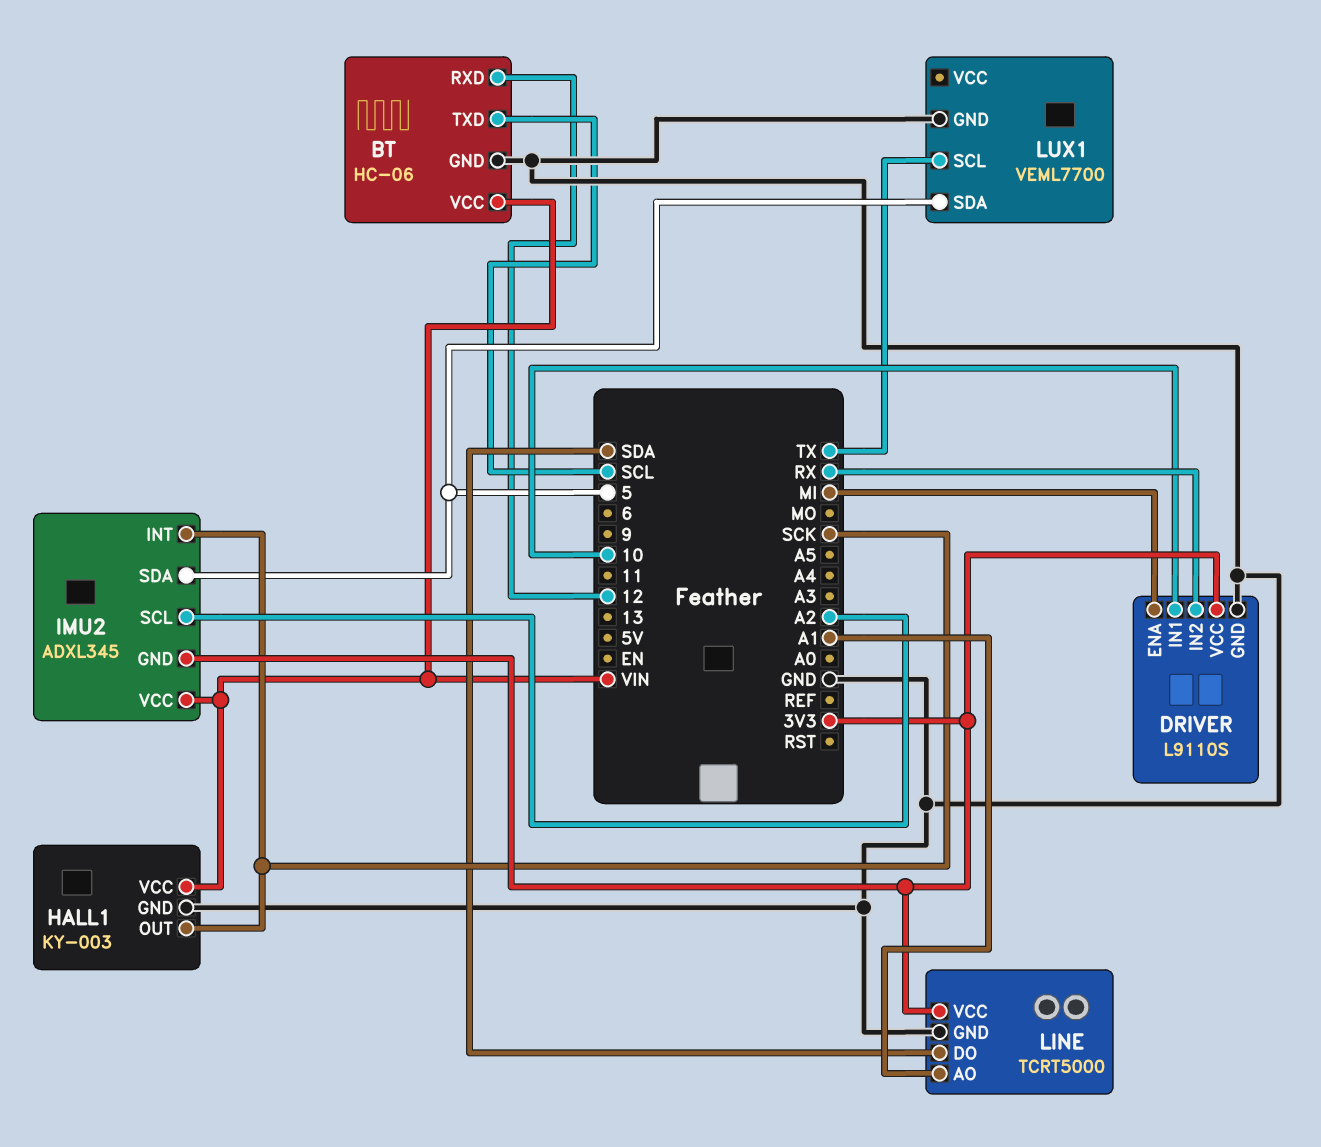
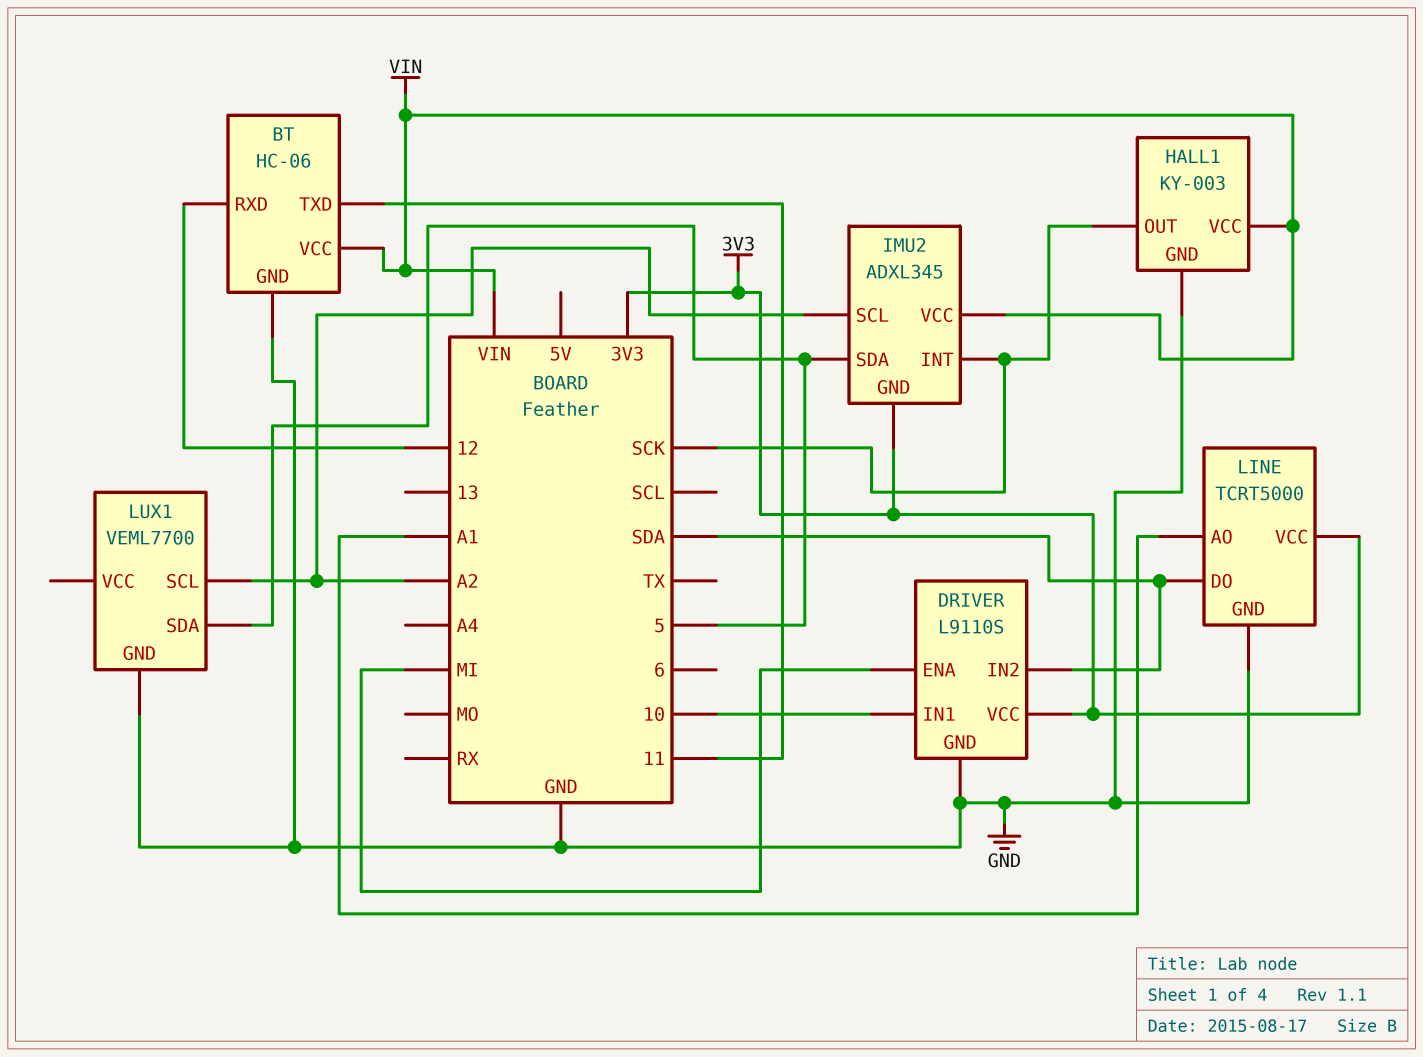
BT pin TXD: SCL -> 11
DRIVER pin IN2: RX -> SDA
LUX1 pin SCL: TX -> A2

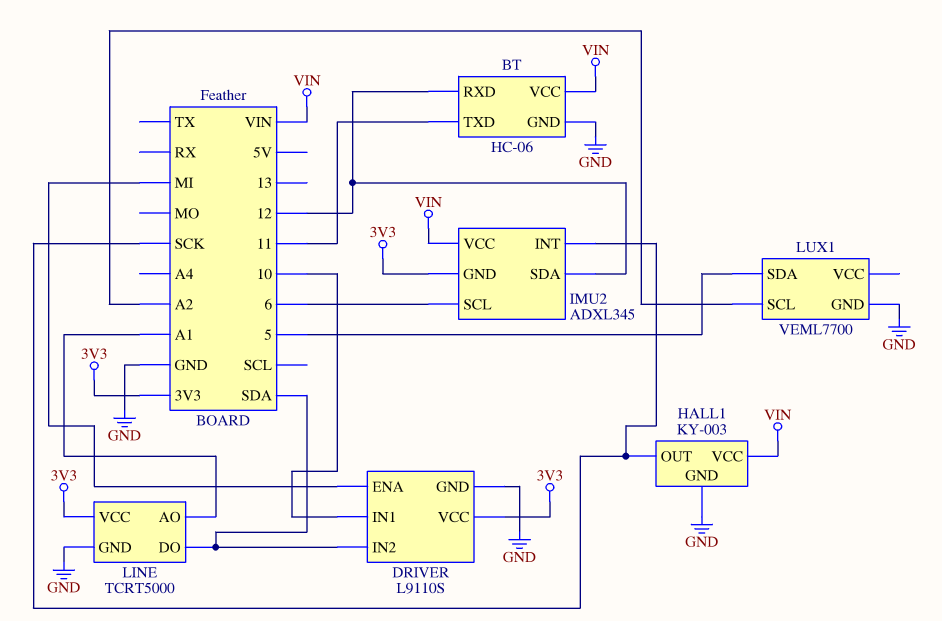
IMU2 pin SCL: A2 -> 6
IMU2 pin SDA: 5 -> 12

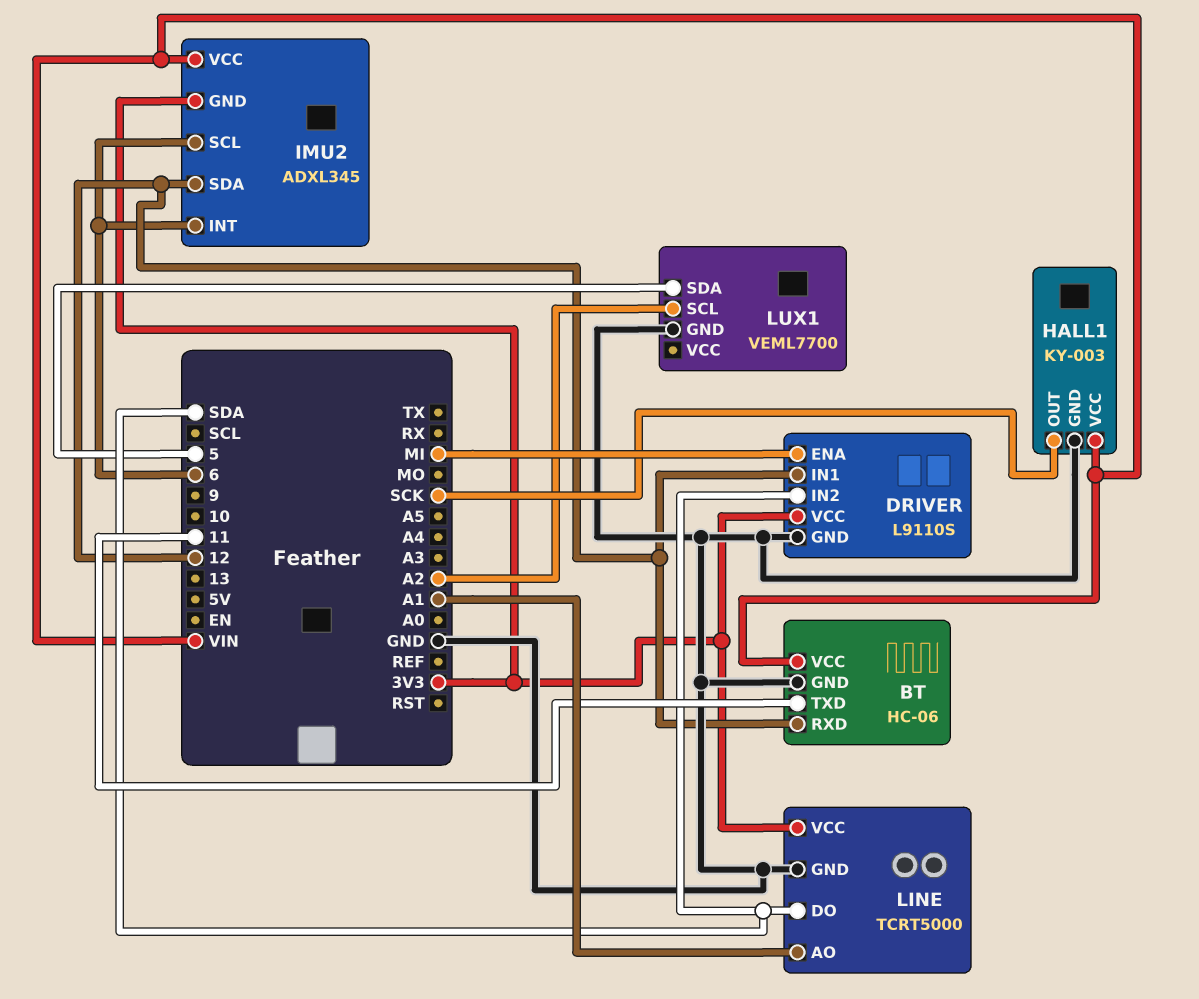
DRIVER pin IN1: 10 -> 12
IMU2 pin INT: SCK -> 6

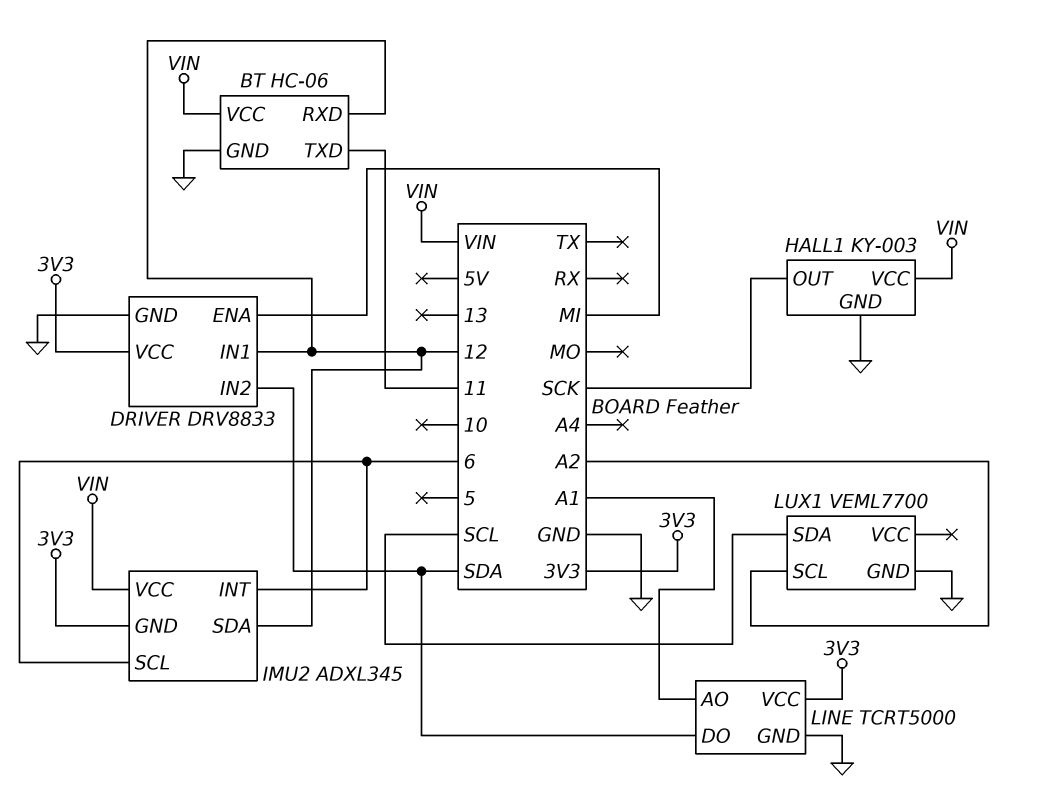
DRIVER: L9110S -> DRV8833
LUX1 pin SDA: 5 -> SCL

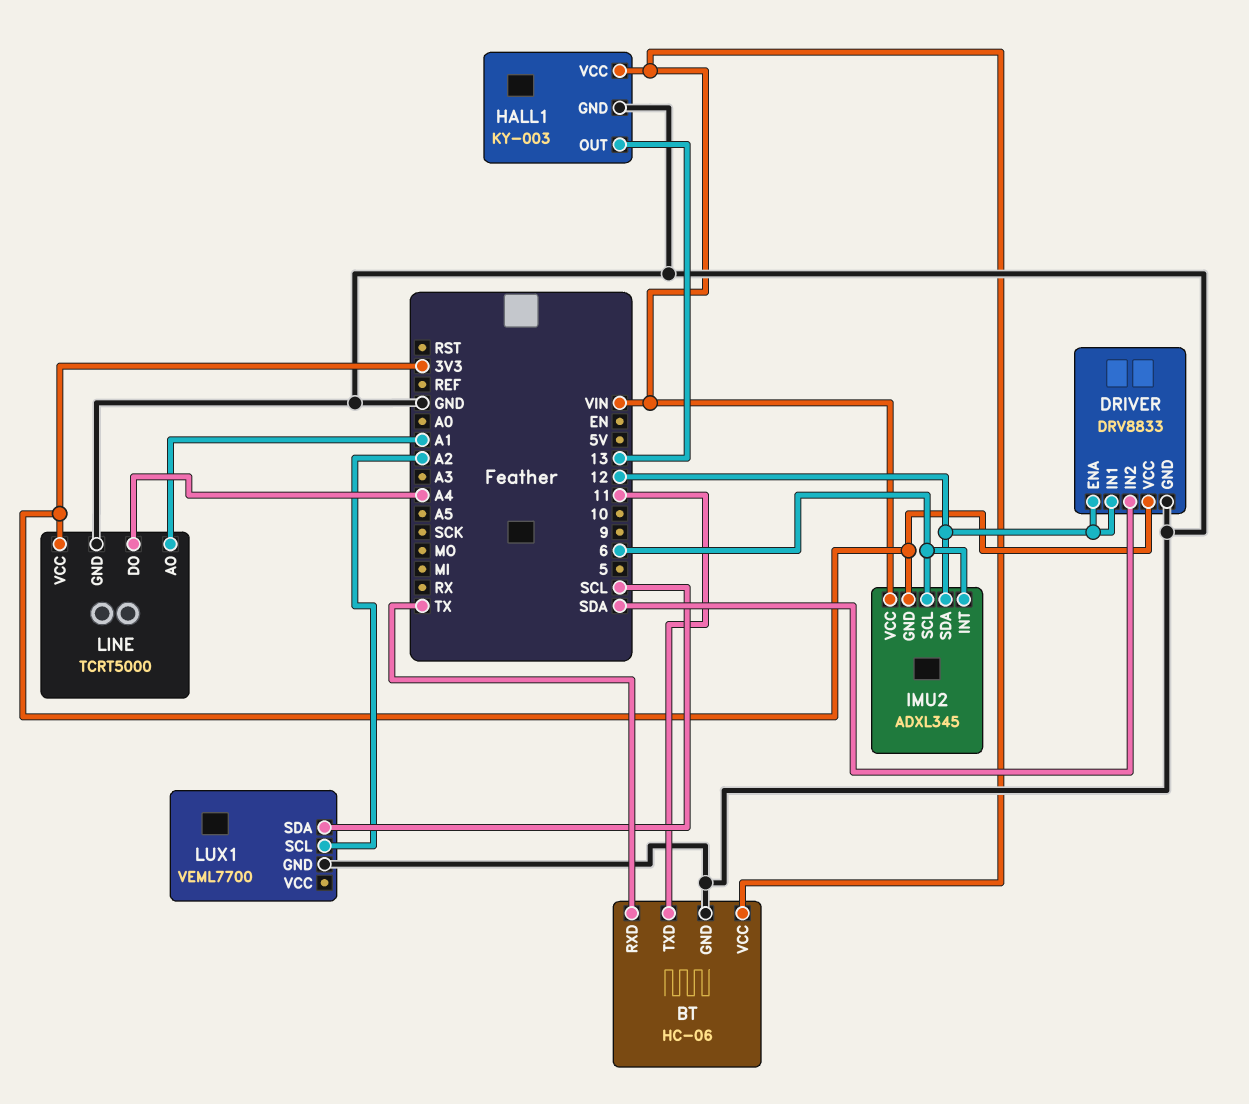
BT pin RXD: 12 -> TX
DRIVER pin ENA: MI -> 12
HALL1 pin OUT: SCK -> 13
LINE pin DO: SDA -> A4

